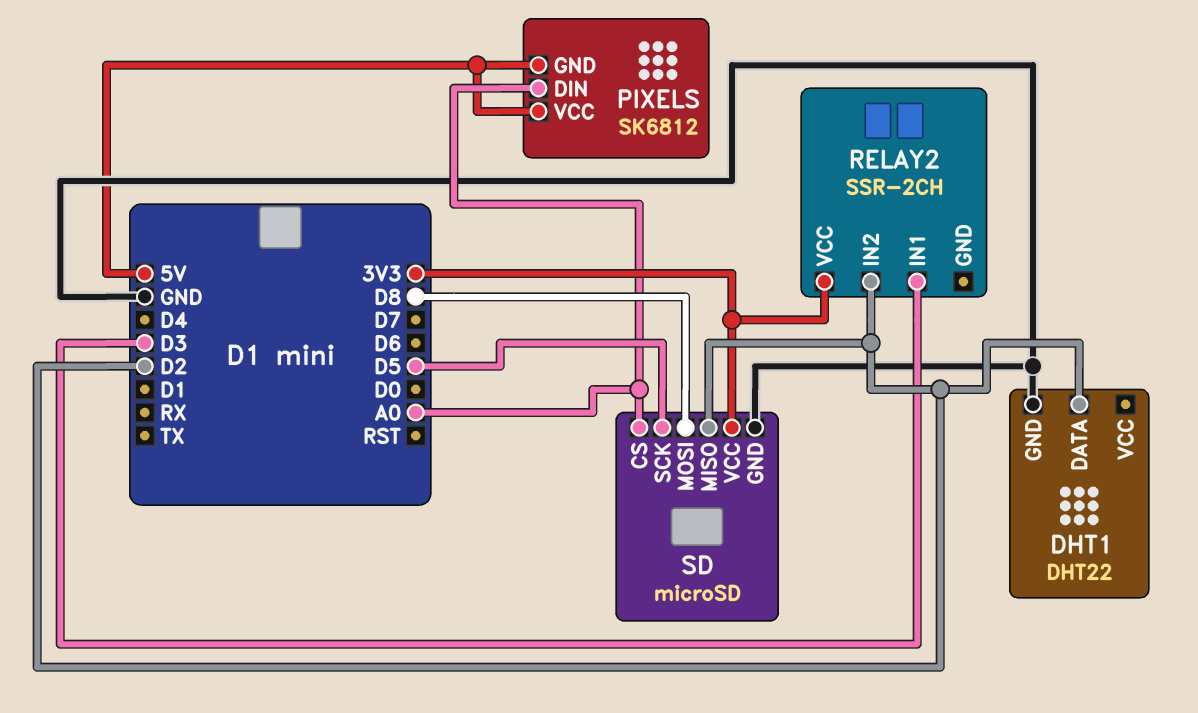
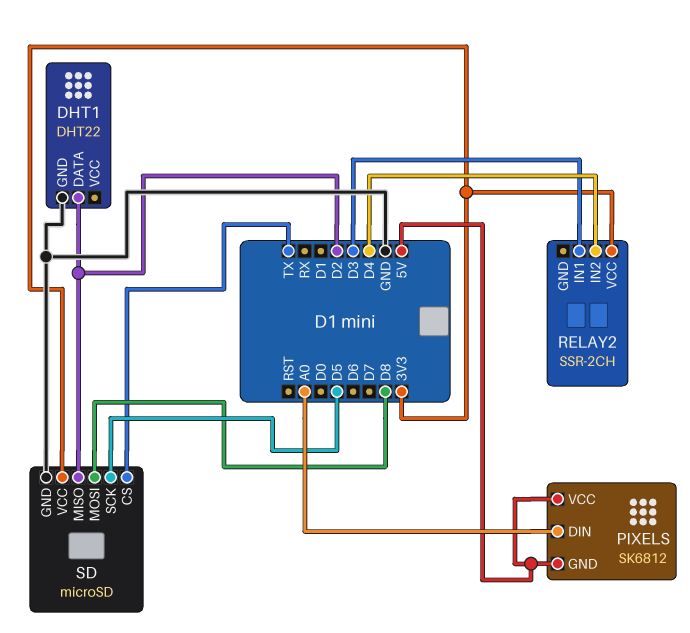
RELAY2 pin IN2: D2 -> D4
SD pin CS: A0 -> TX

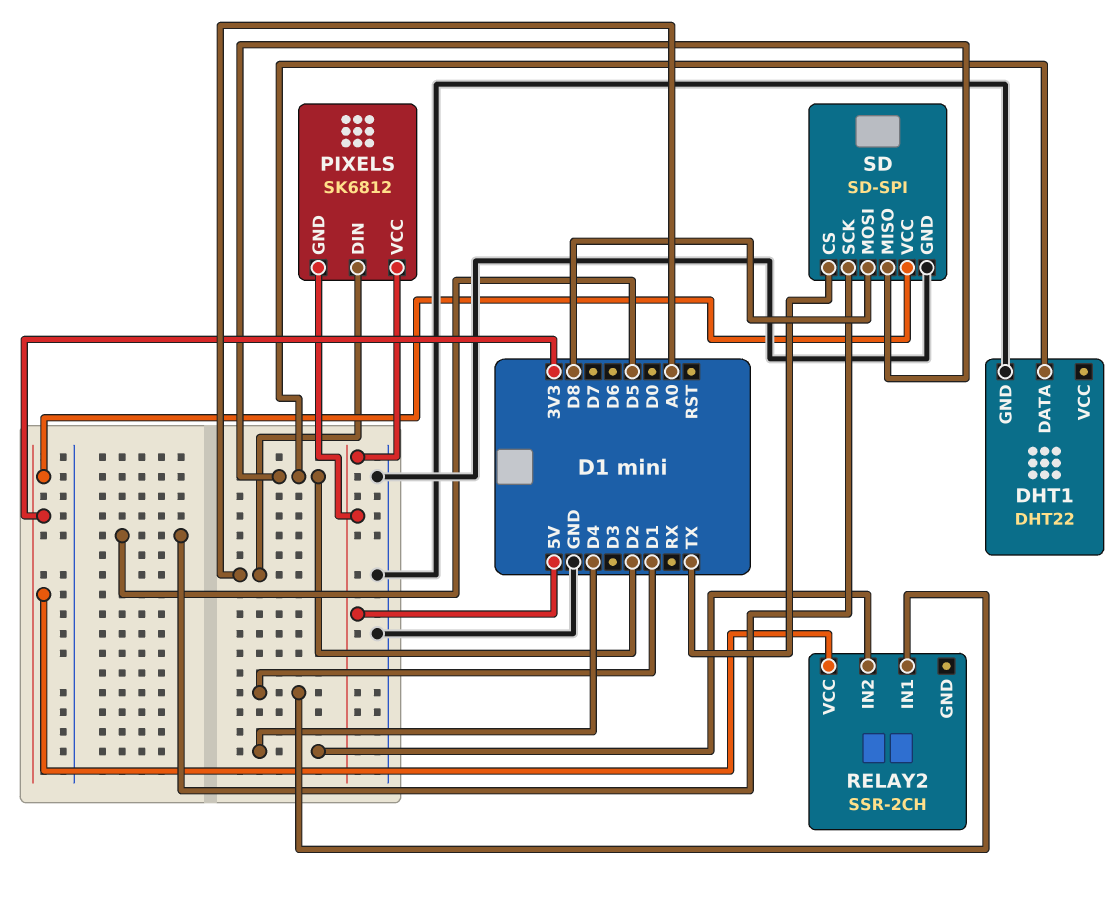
RELAY2 pin IN1: D3 -> D1
SD: microSD -> SD-SPI

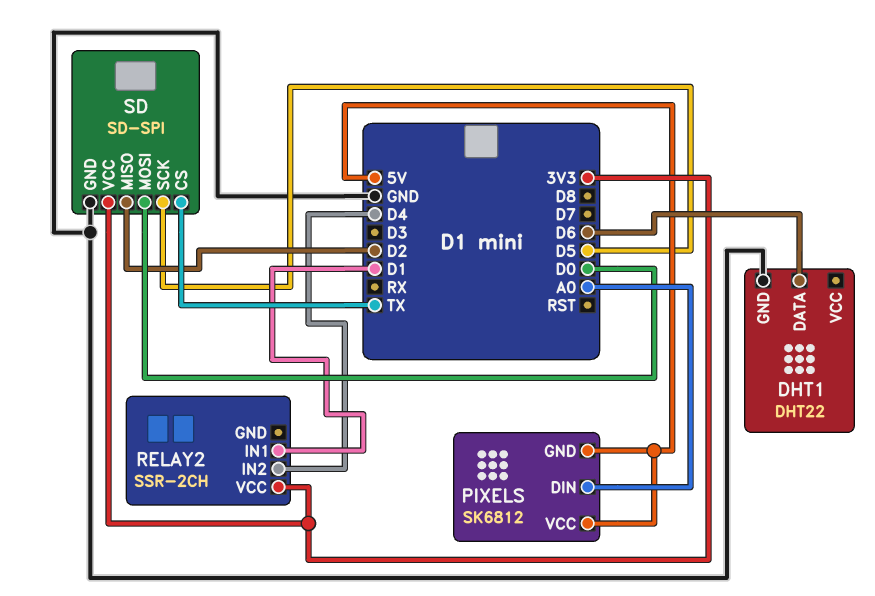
DHT1 pin DATA: D2 -> D6
SD pin MOSI: D8 -> D0

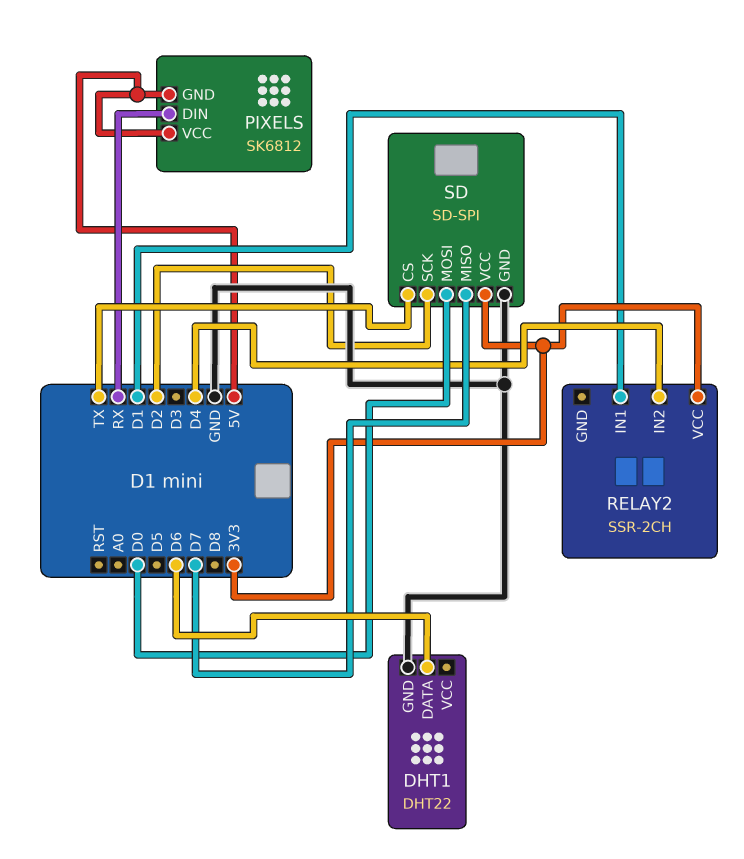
PIXELS pin DIN: A0 -> RX
SD pin MISO: D2 -> D7
SD pin SCK: D5 -> D2

